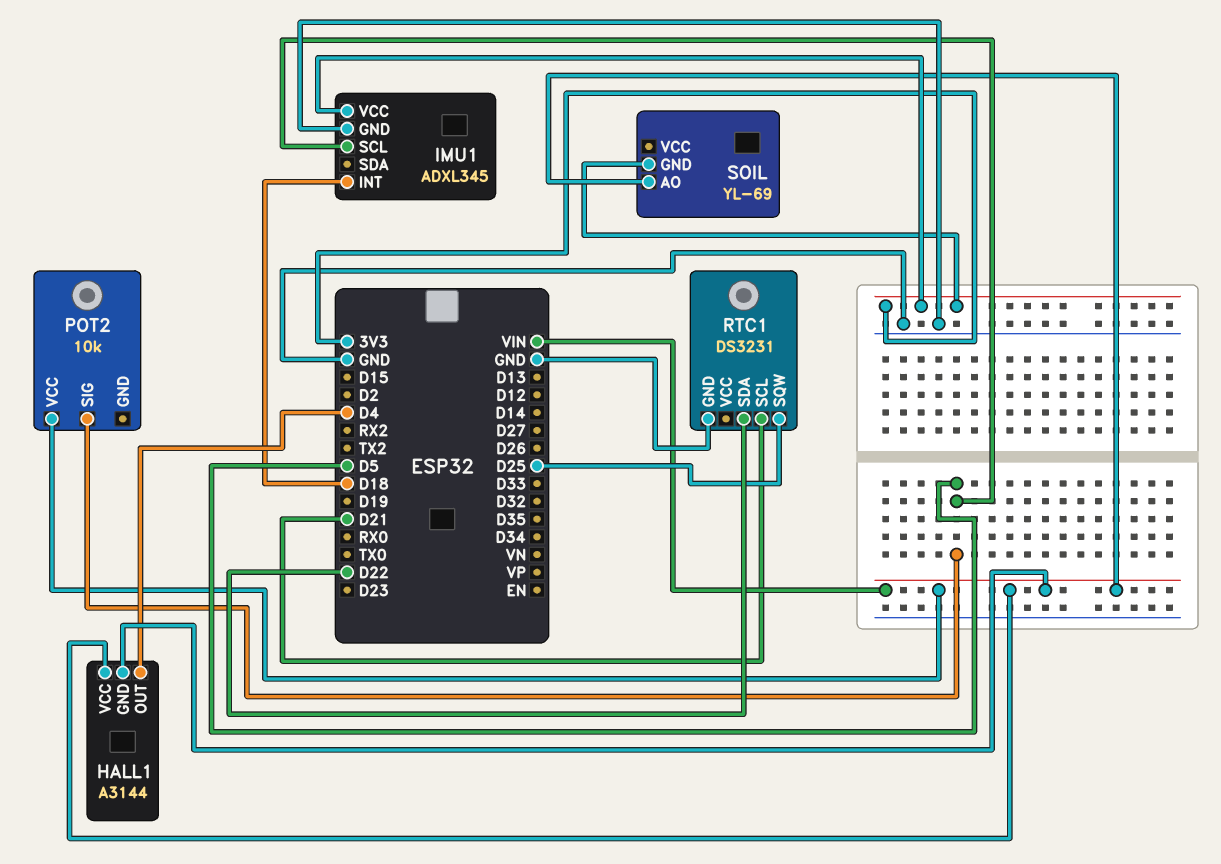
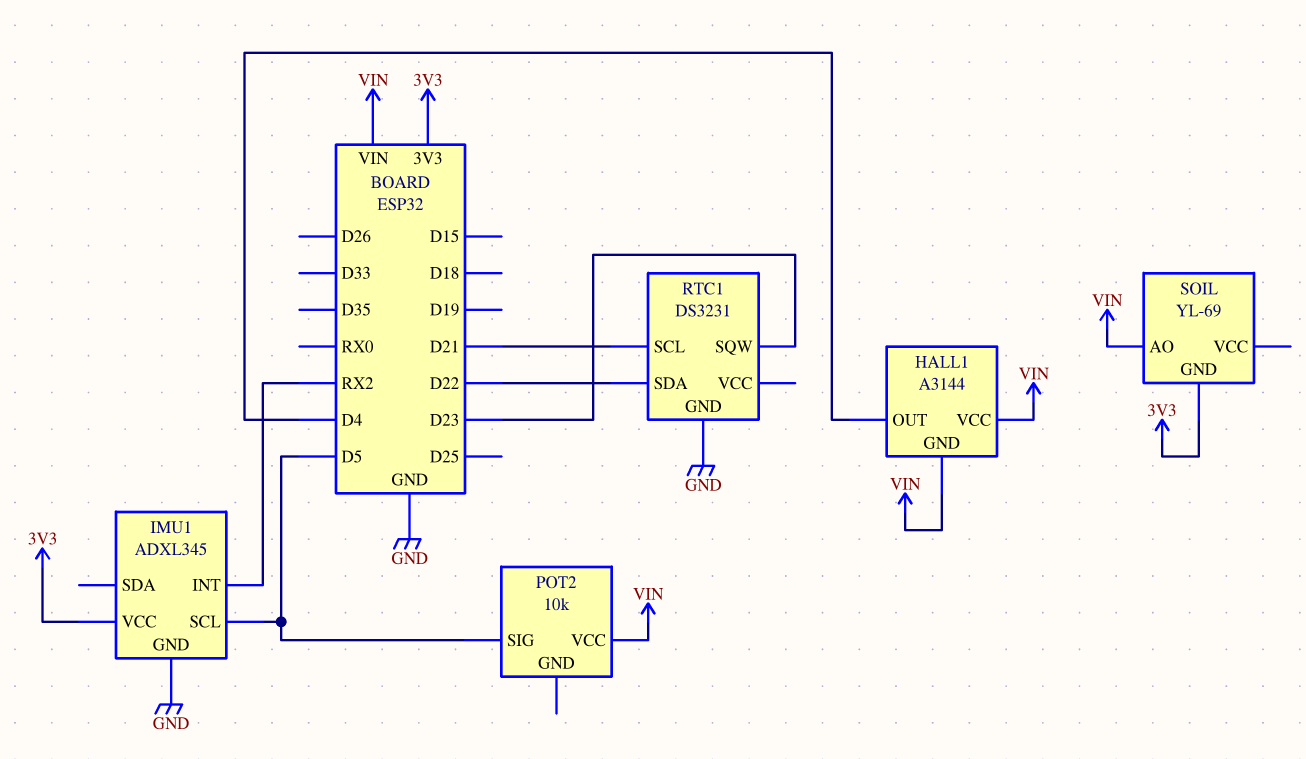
IMU1 pin INT: D18 -> RX2
RTC1 pin SQW: D25 -> D23

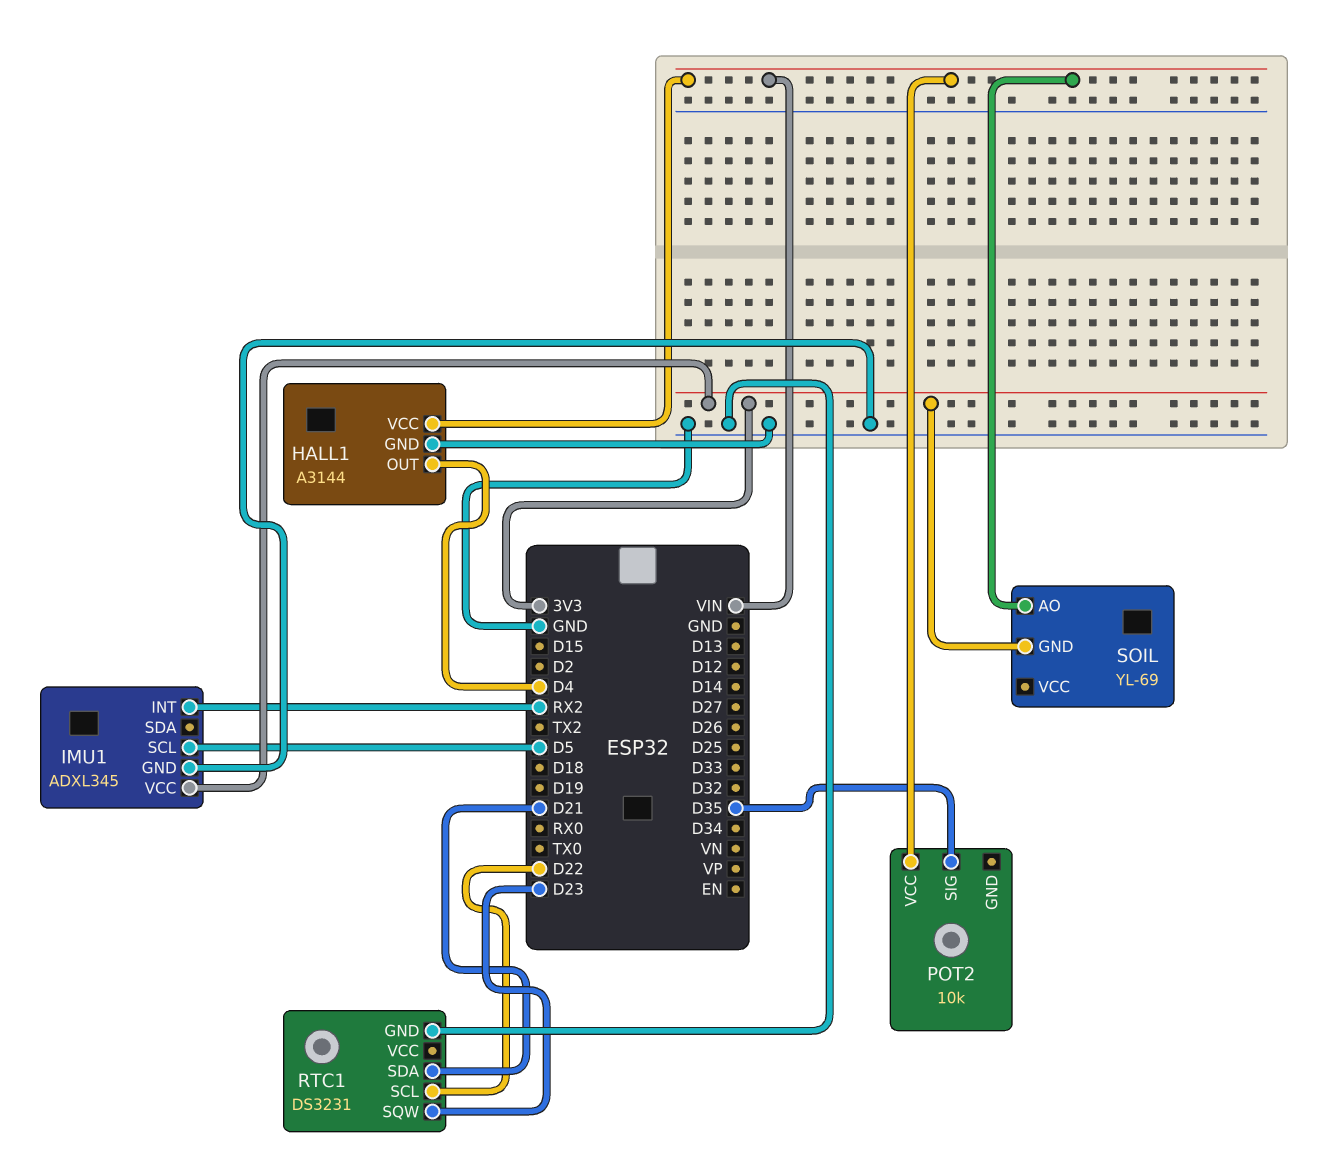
HALL1 pin GND: VIN -> GND
POT2 pin SIG: D5 -> D35
RTC1 pin SCL: D21 -> D22
RTC1 pin SDA: D22 -> D21

